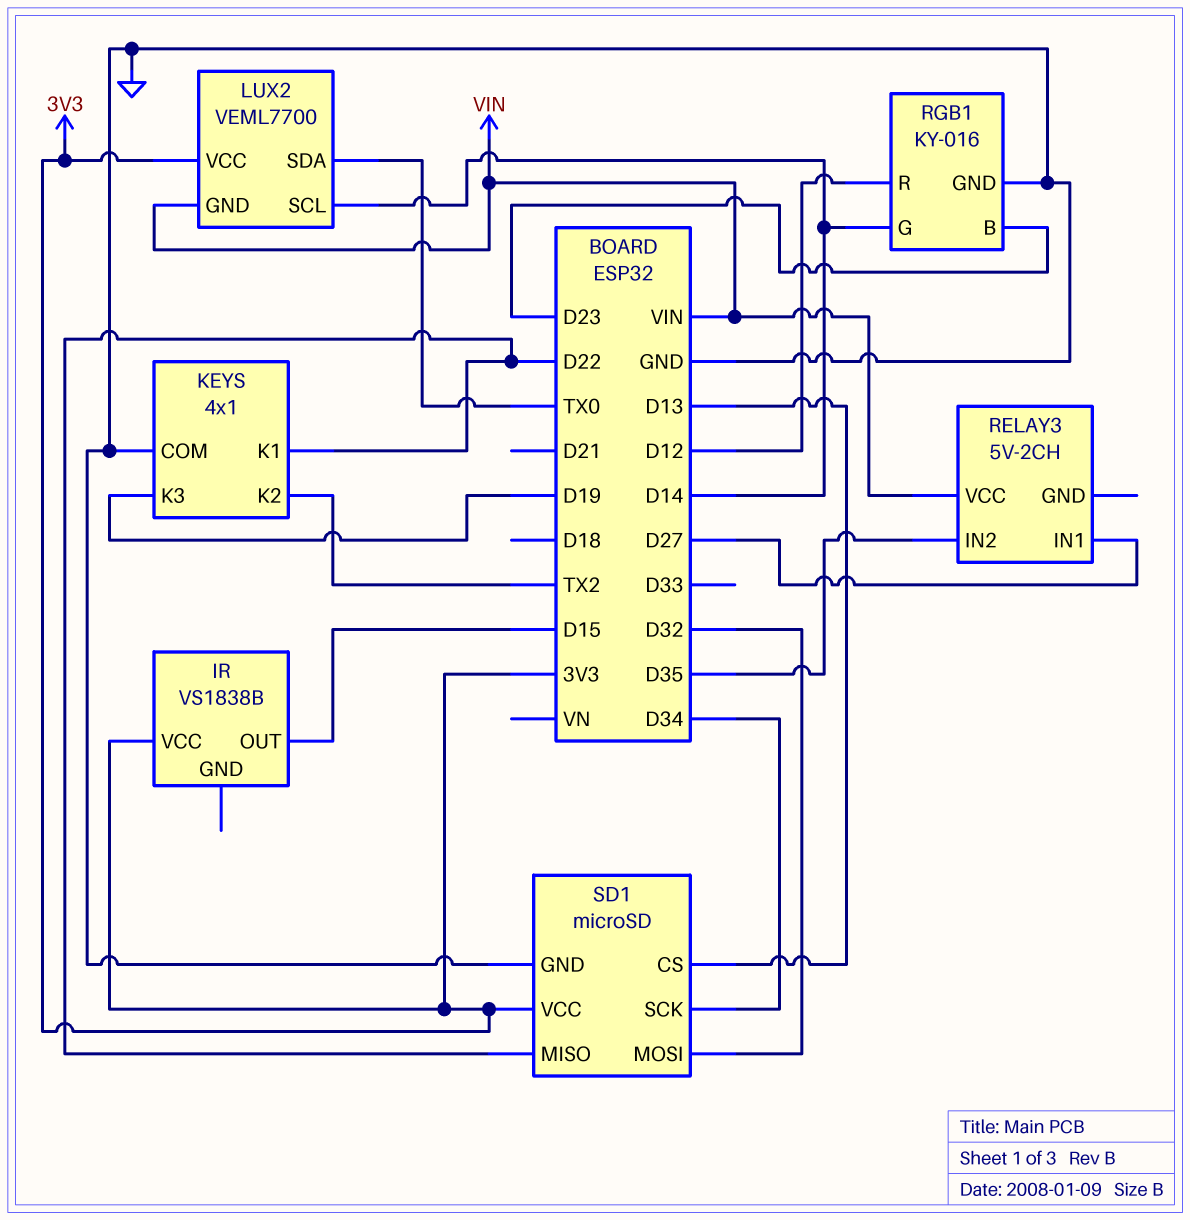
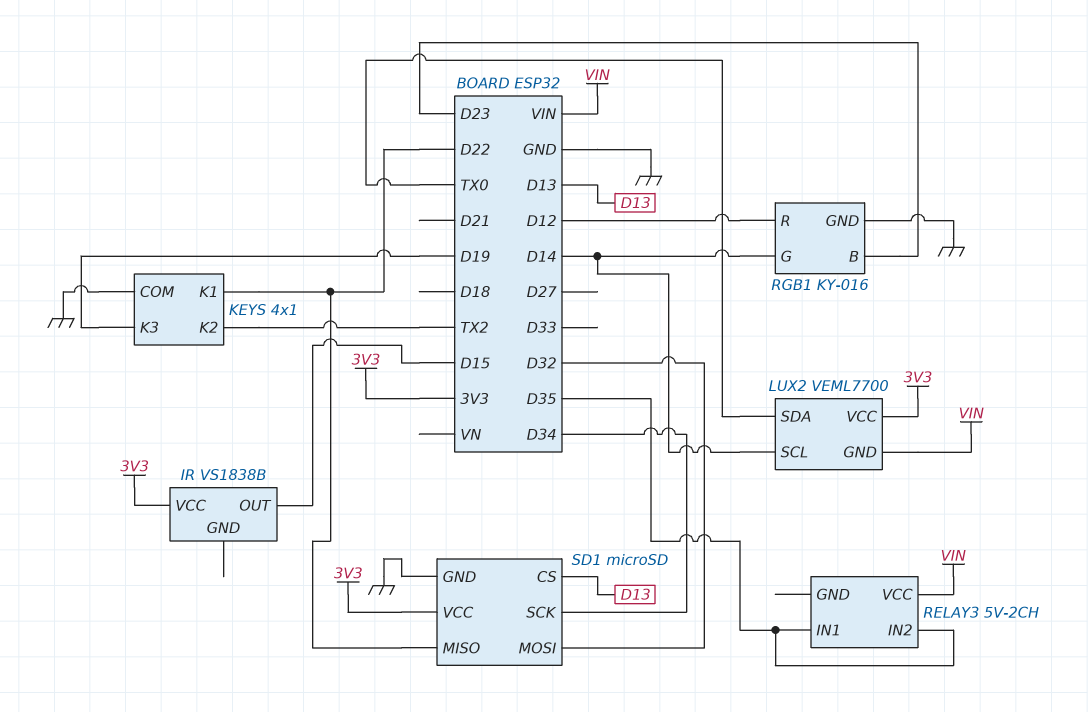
RELAY3 pin IN1: D27 -> D35

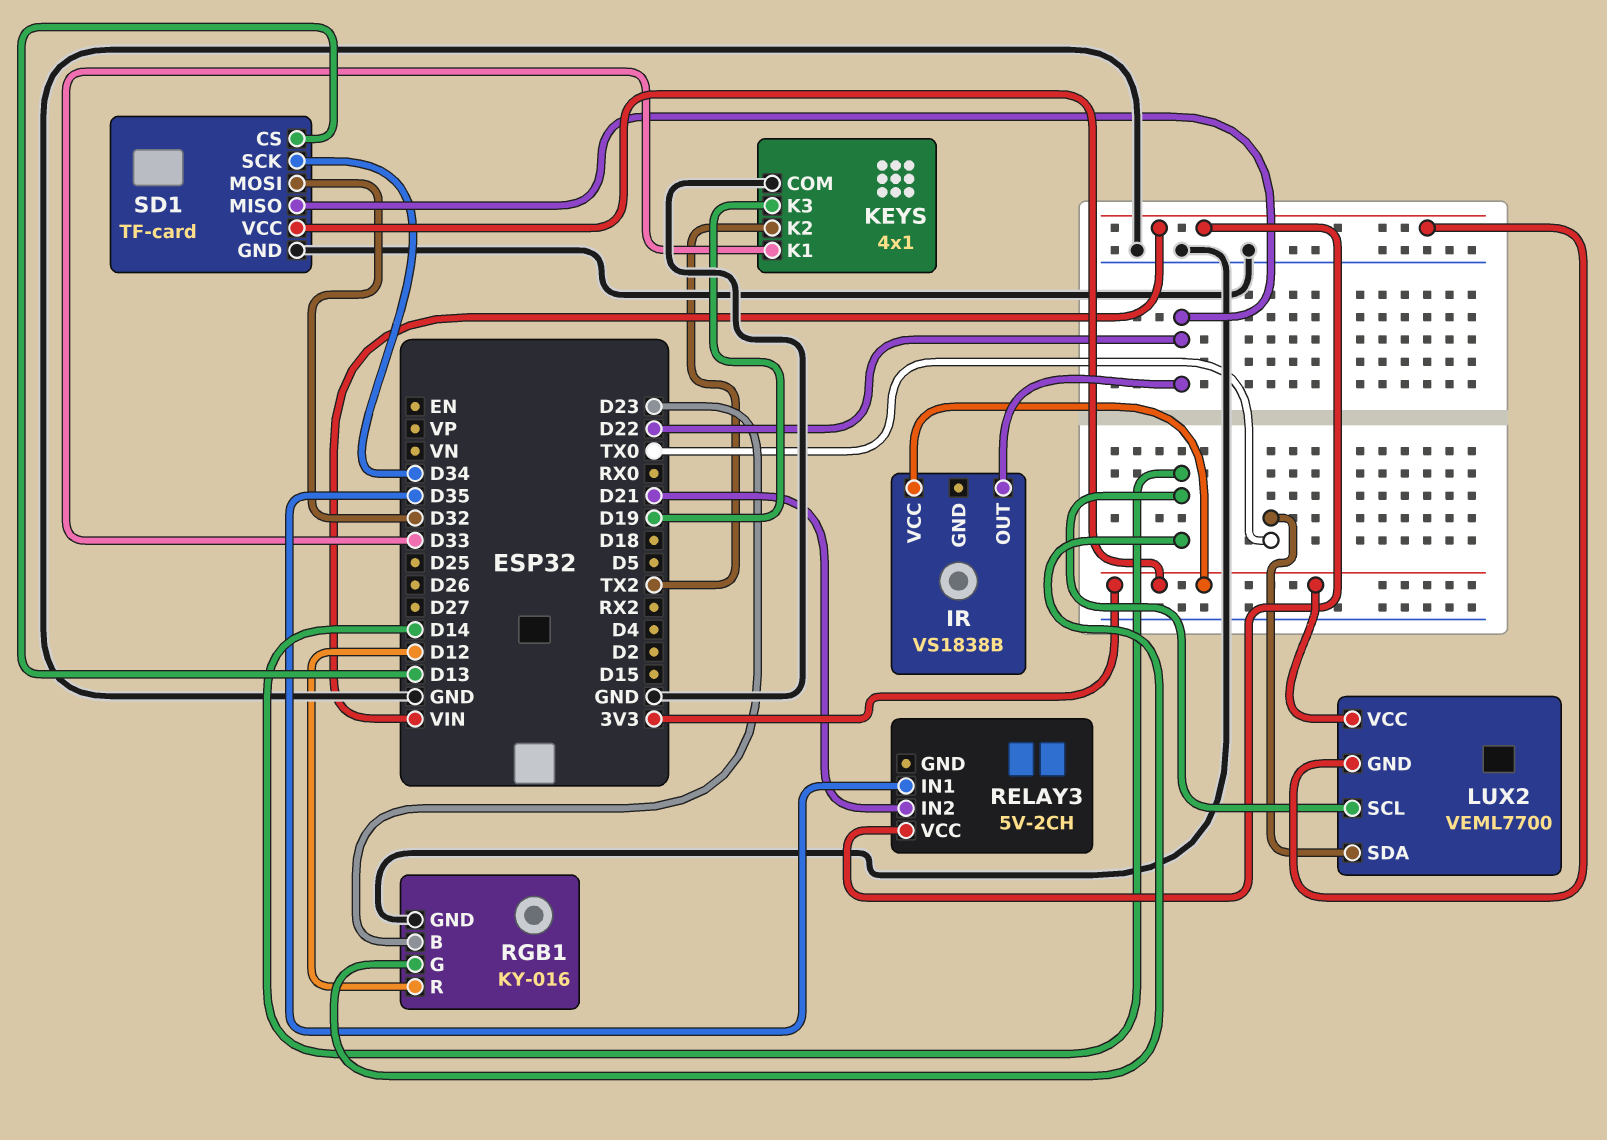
IR pin OUT: D15 -> D22
KEYS pin K1: D22 -> D33
RELAY3 pin IN2: D35 -> D21
SD1: microSD -> TF-card

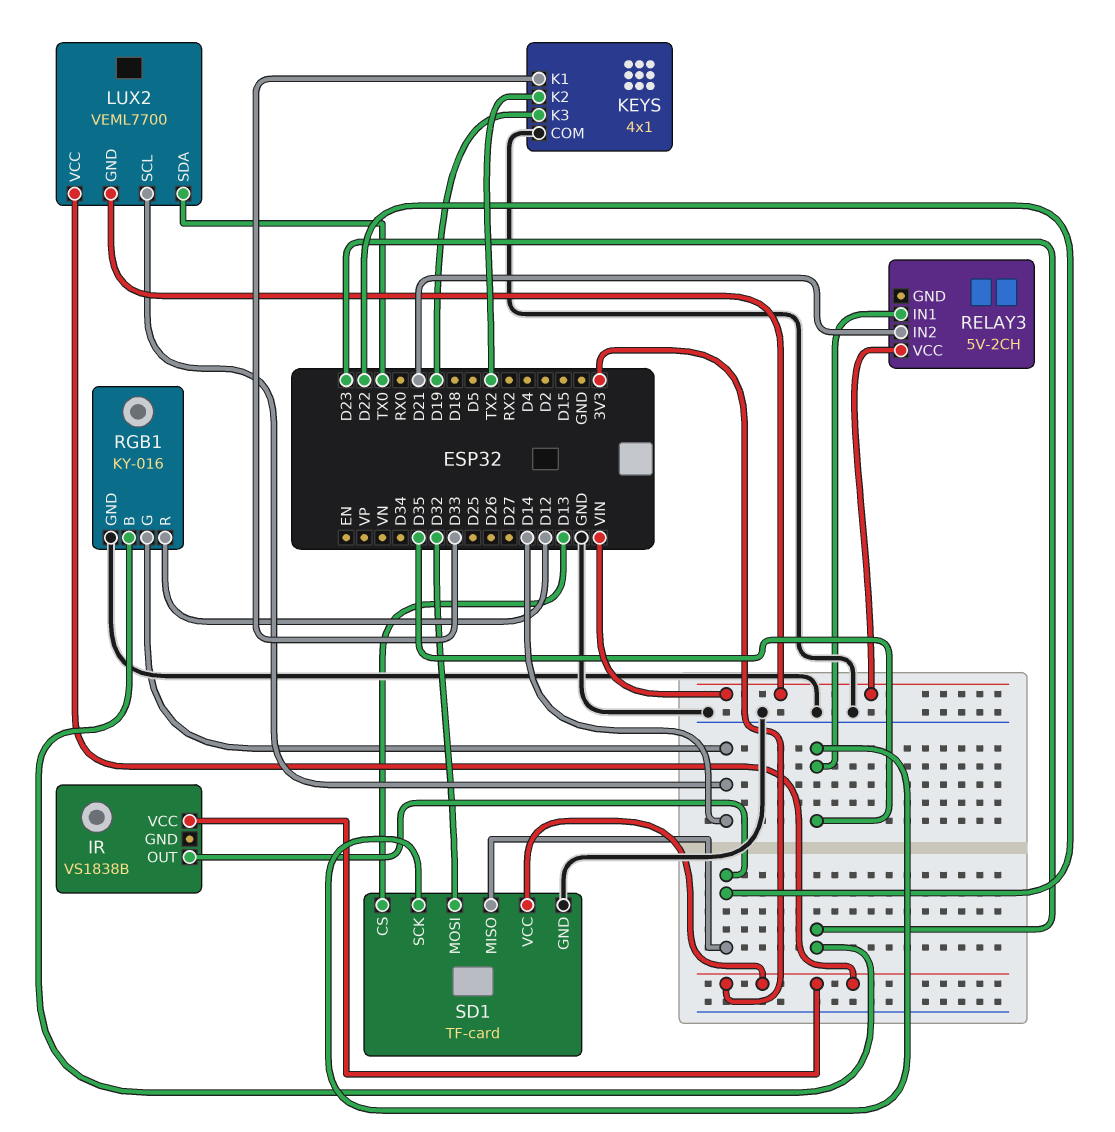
SD1 pin SCK: D34 -> D35

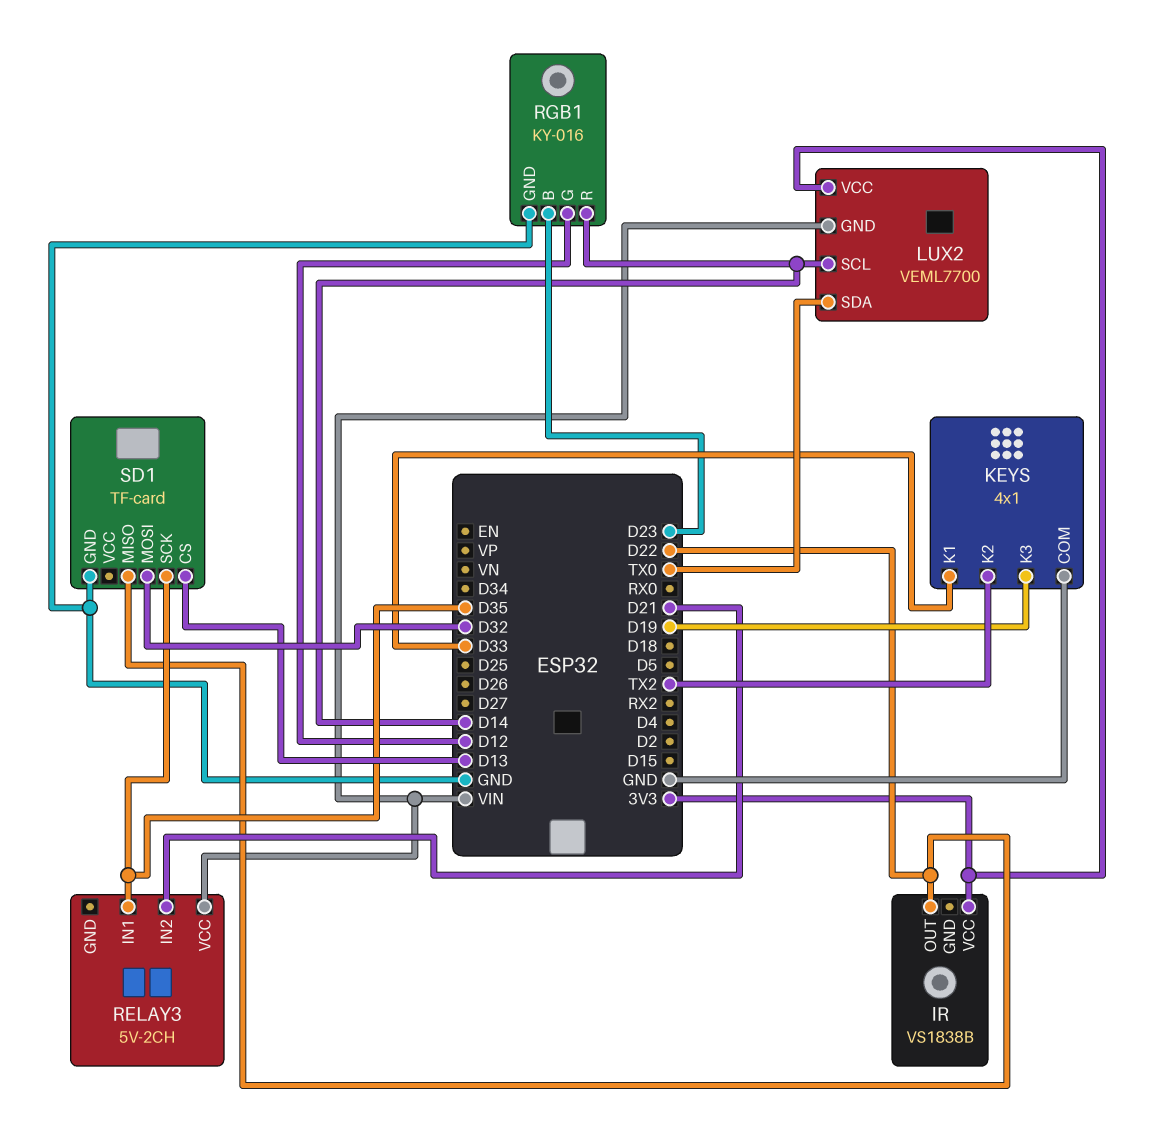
RGB1 pin G: D14 -> D12
RGB1 pin R: D12 -> D14
SD1 pin VCC: 3V3 -> none

